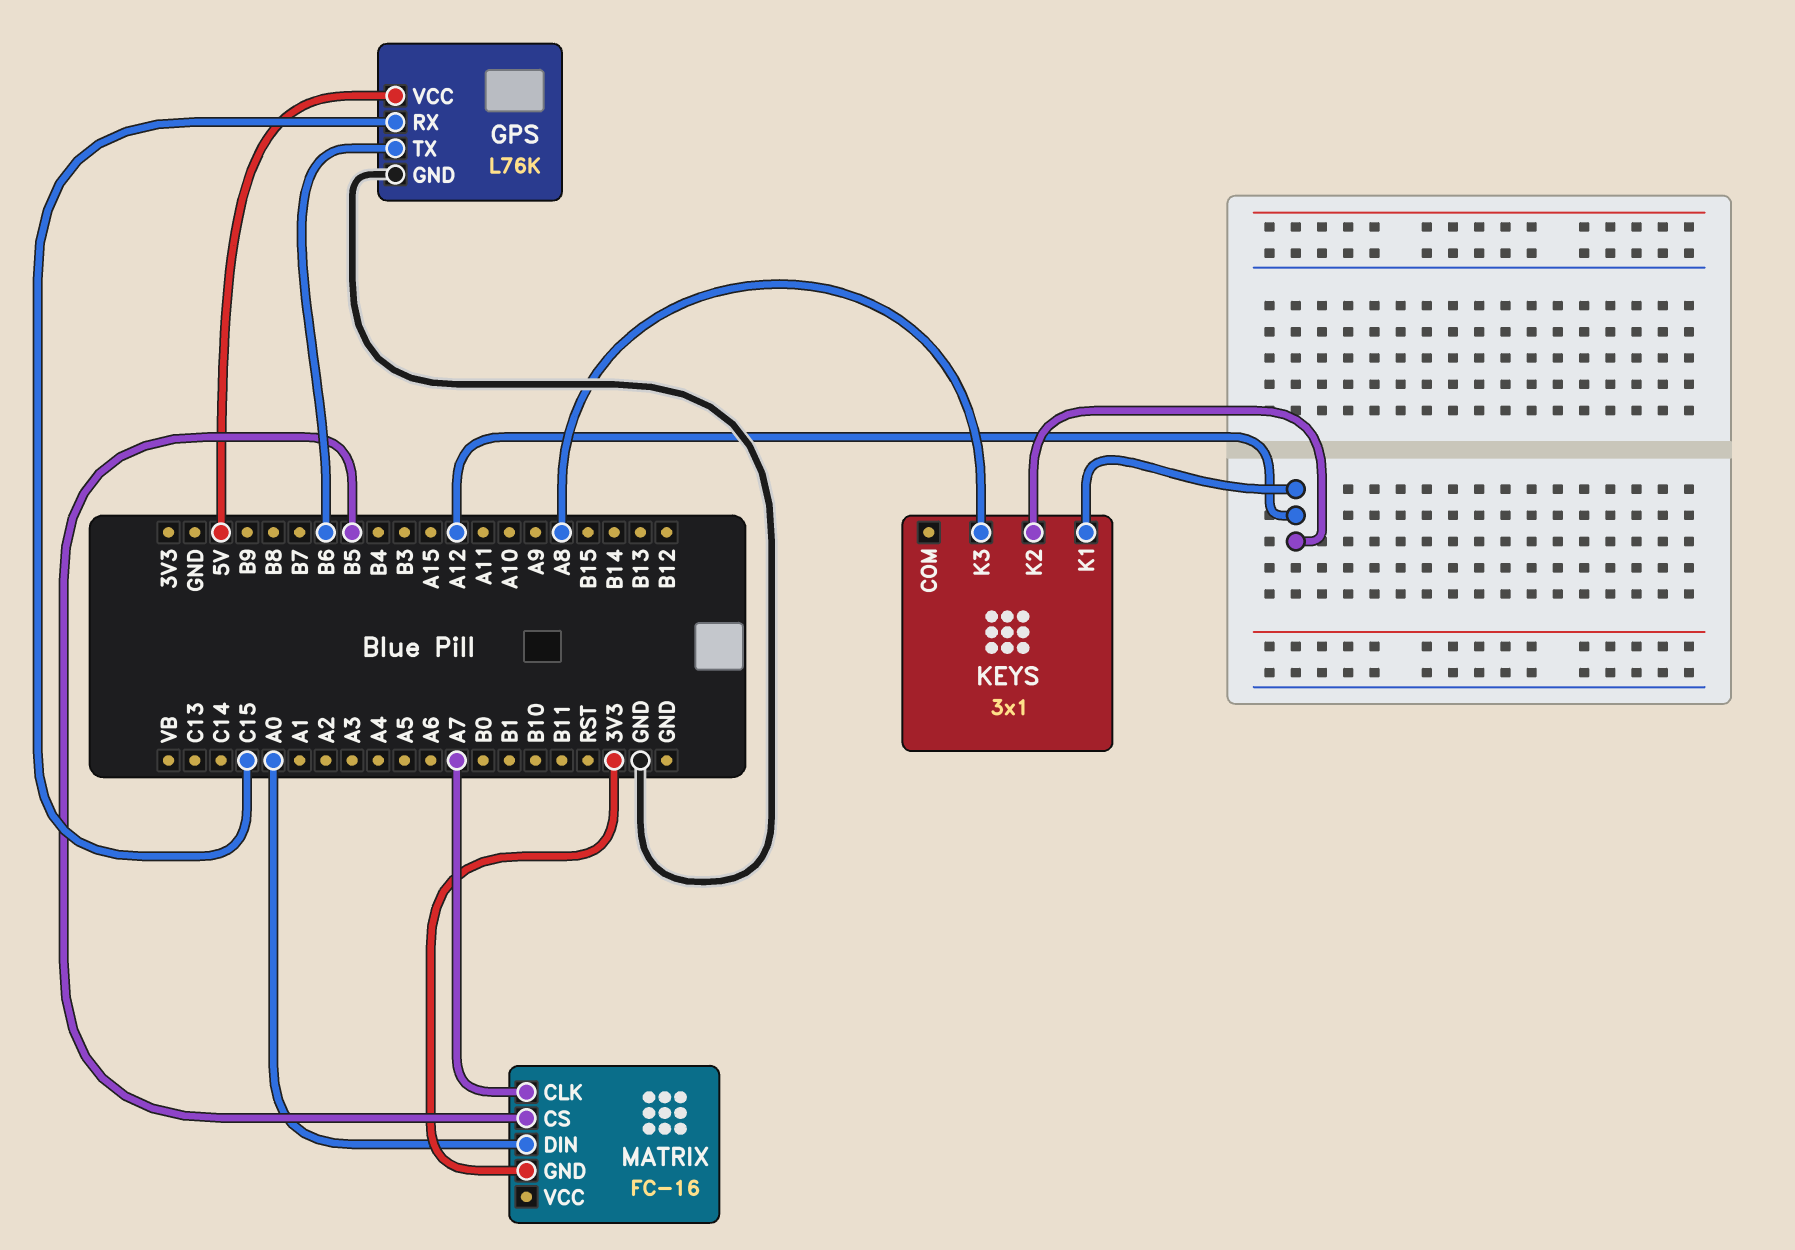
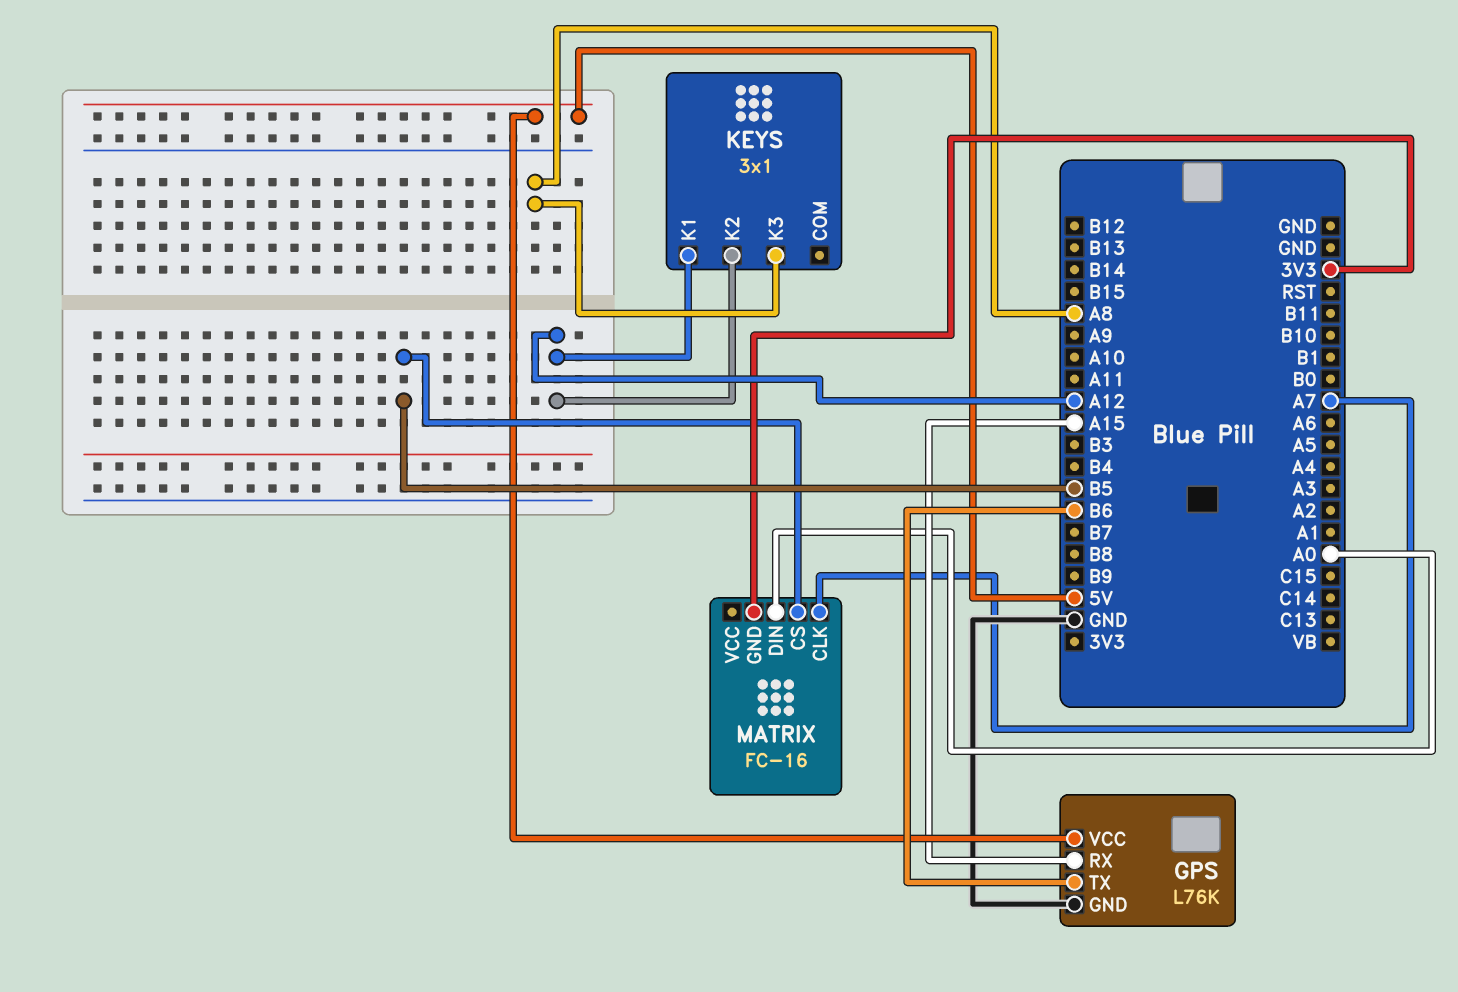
GPS pin RX: C15 -> A15

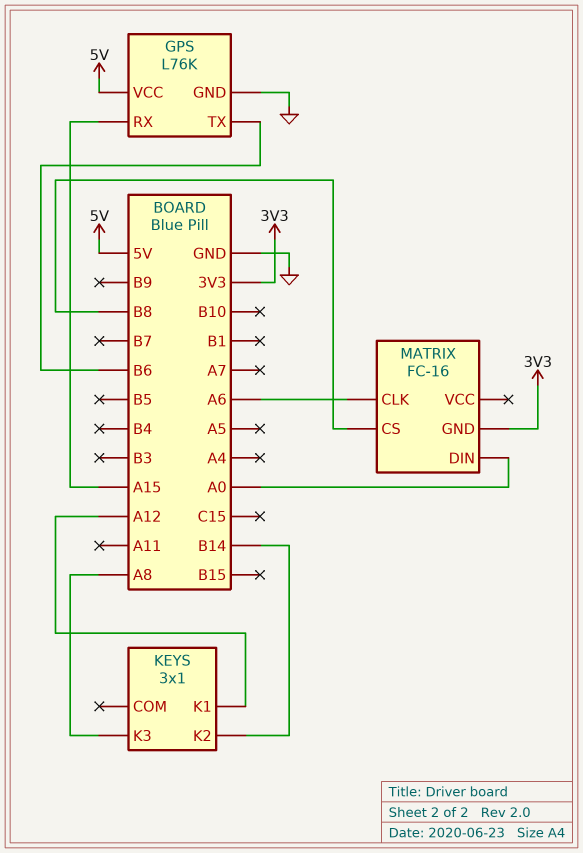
KEYS pin K2: A12 -> B14
MATRIX pin CLK: A7 -> A6
MATRIX pin CS: B5 -> B8

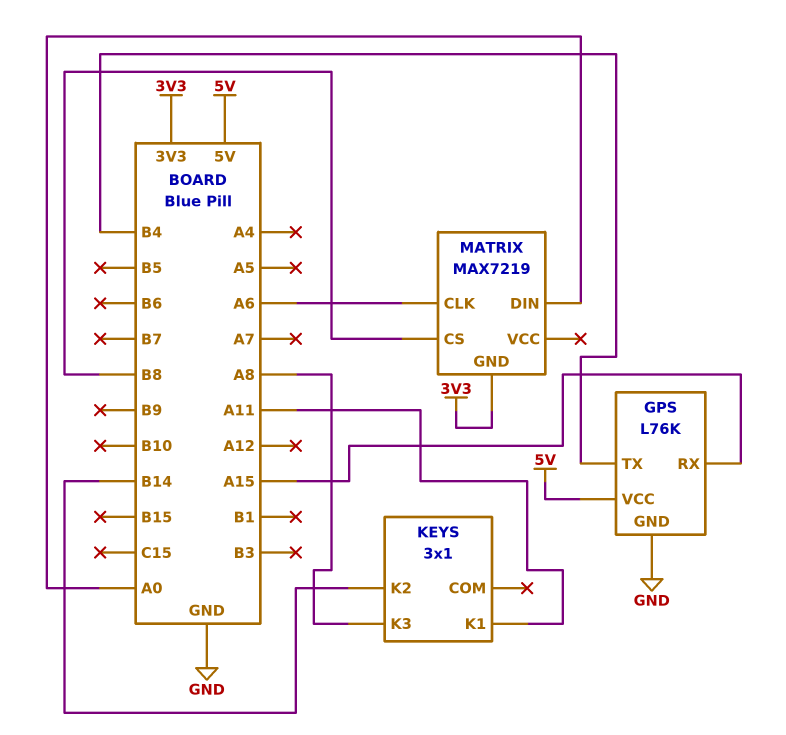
GPS pin TX: B6 -> B4
KEYS pin K1: A12 -> A11
MATRIX: FC-16 -> MAX7219

